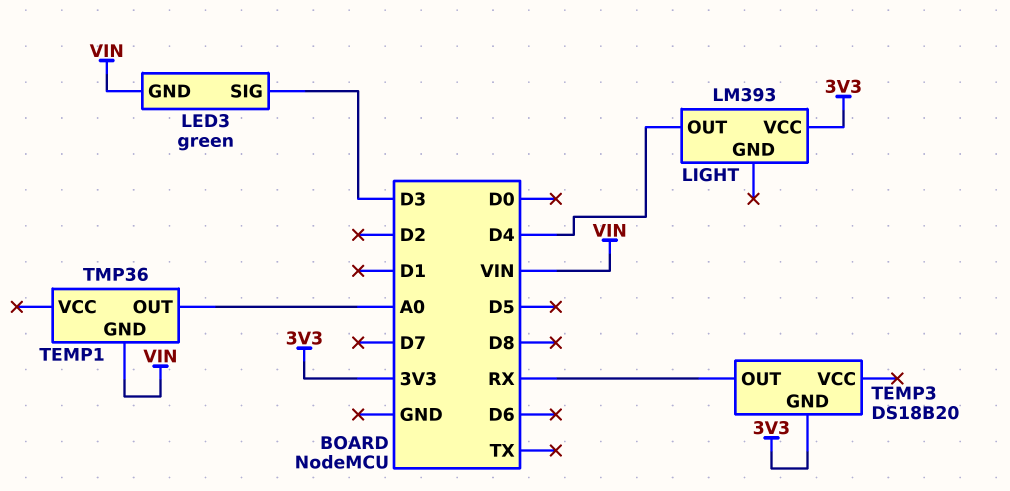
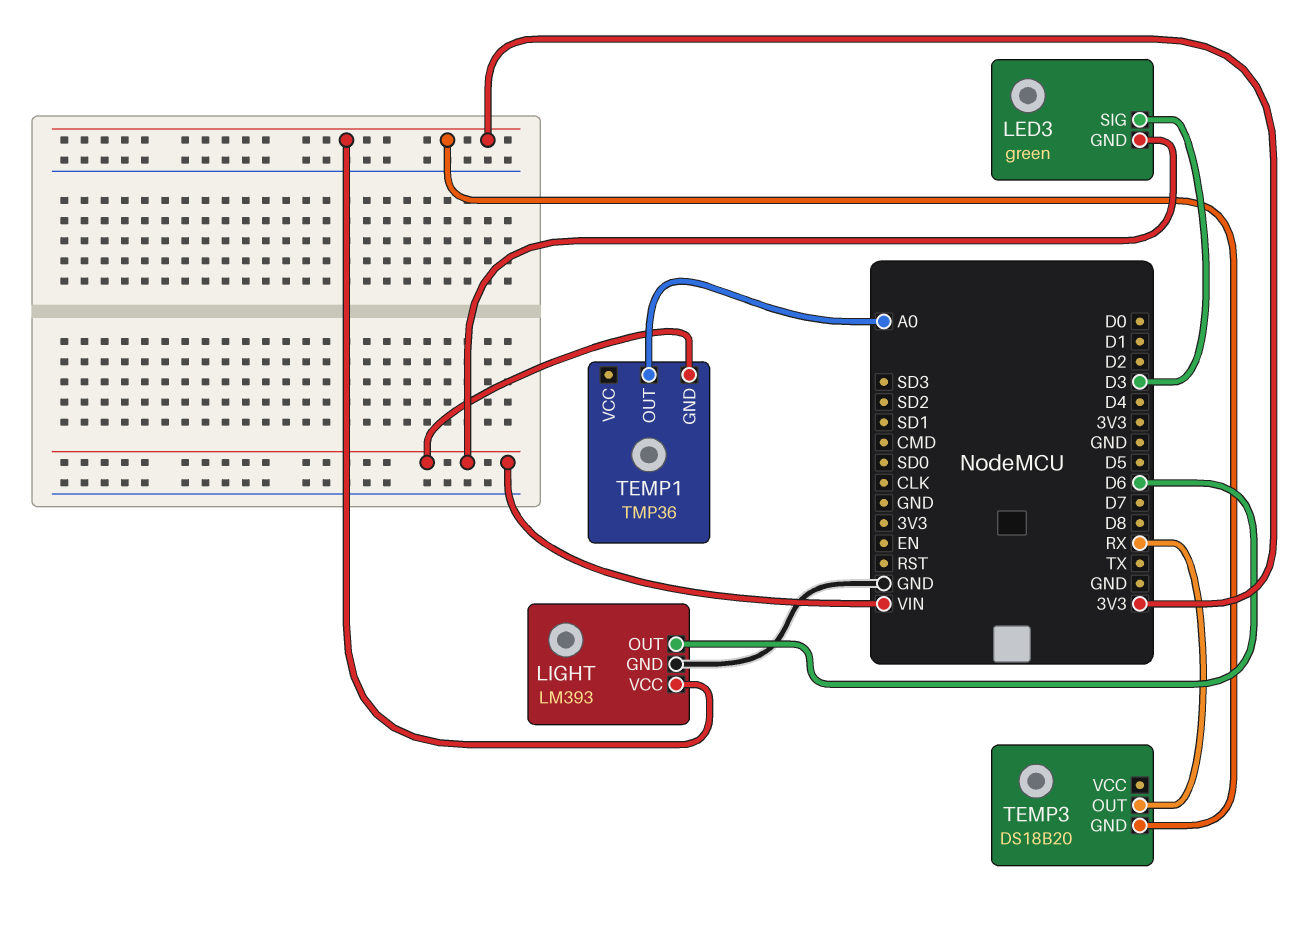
LIGHT pin GND: none -> GND
LIGHT pin OUT: D4 -> D6

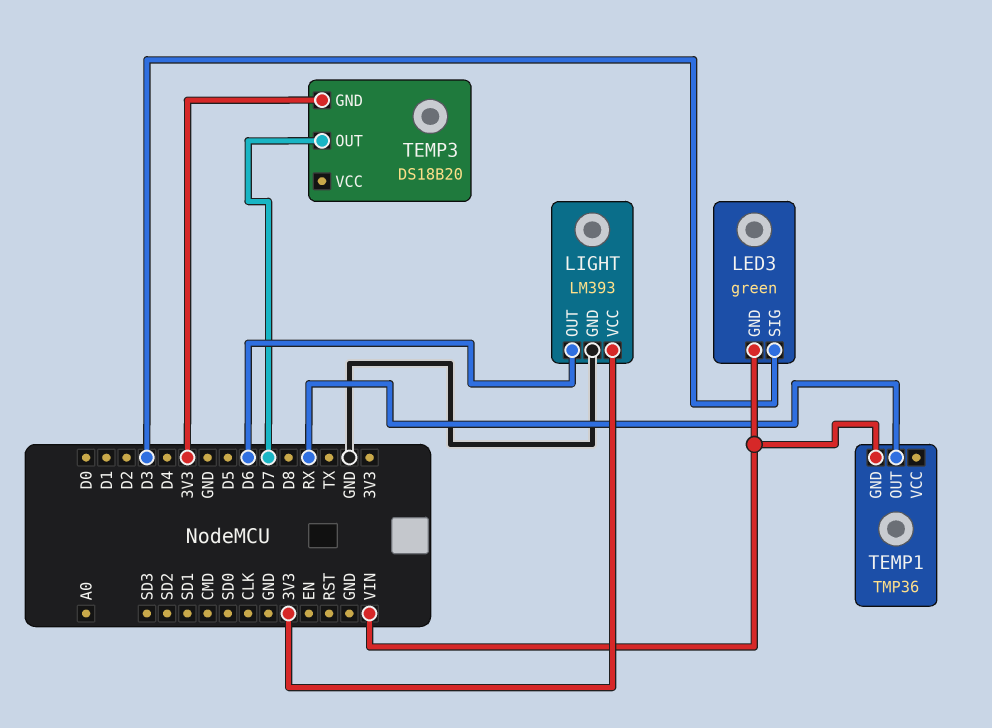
TEMP1 pin OUT: A0 -> RX
TEMP3 pin OUT: RX -> D7

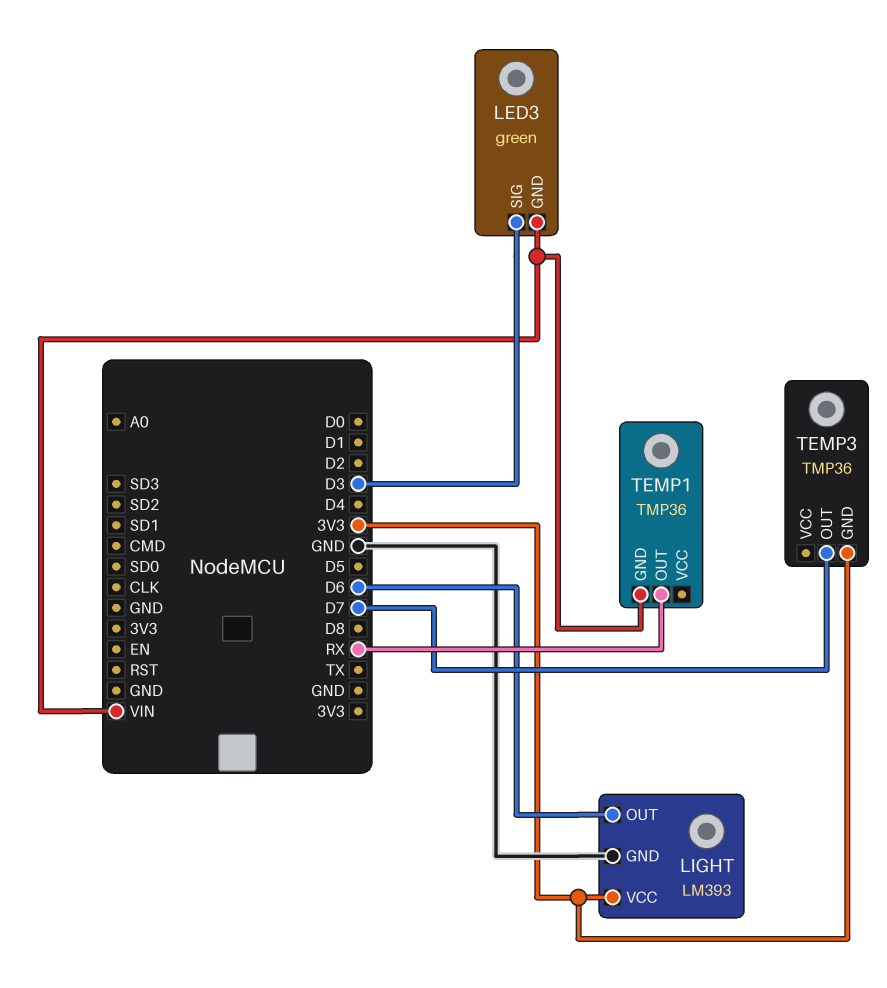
TEMP3: DS18B20 -> TMP36

